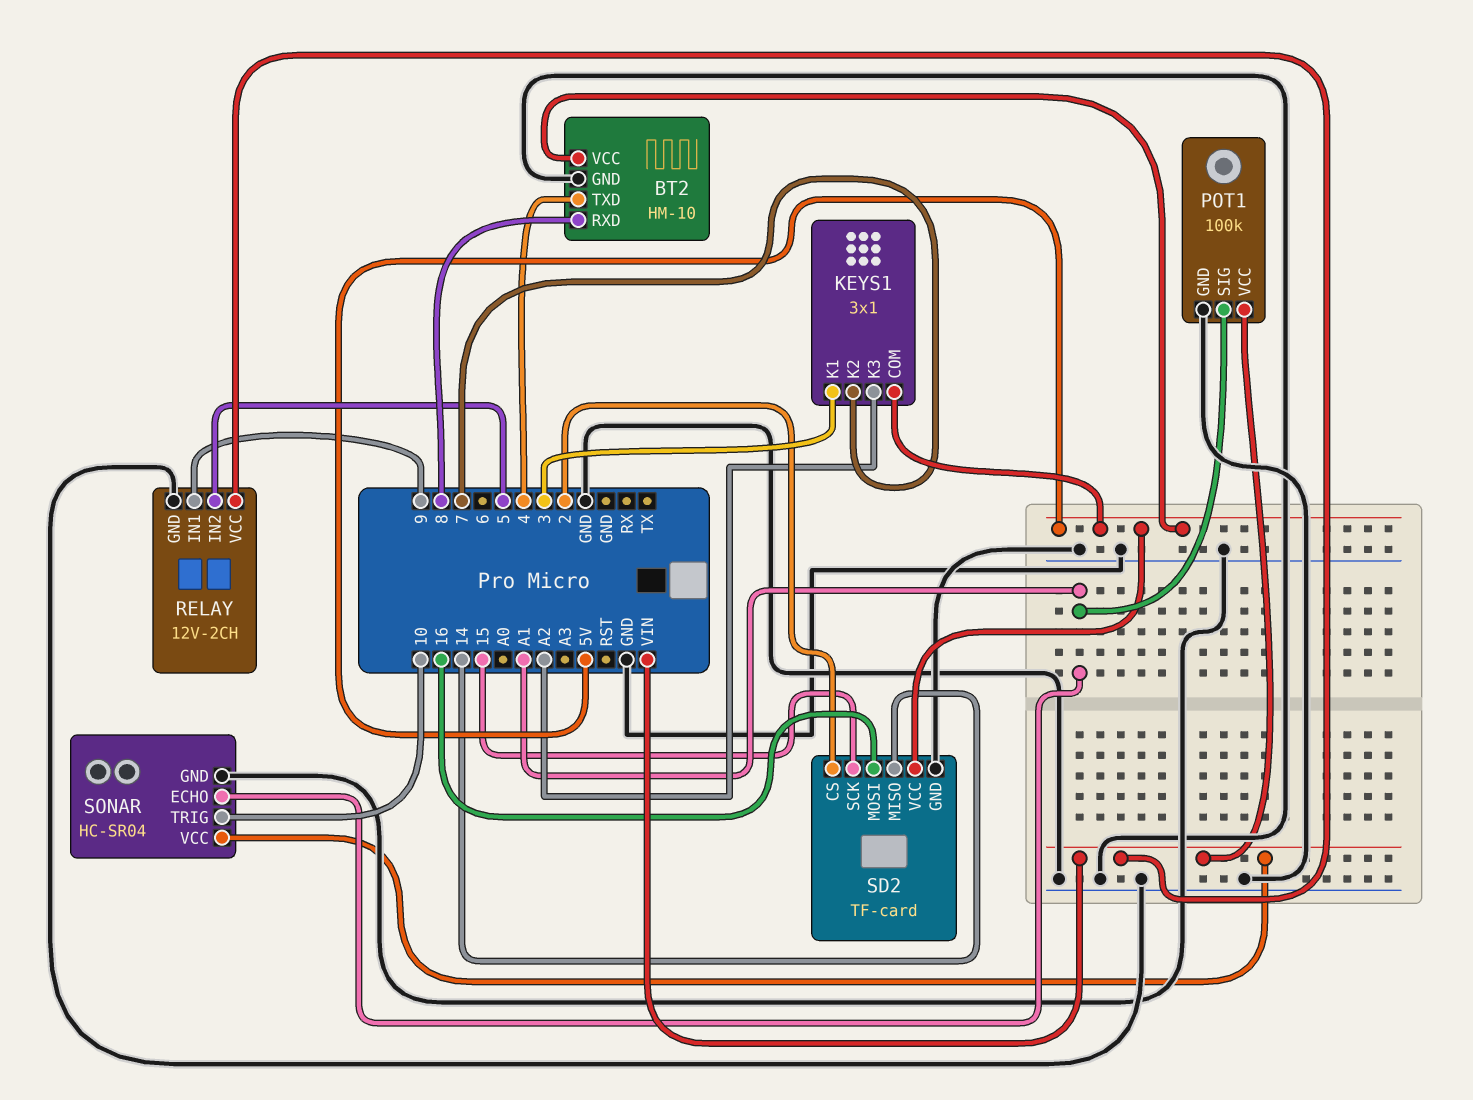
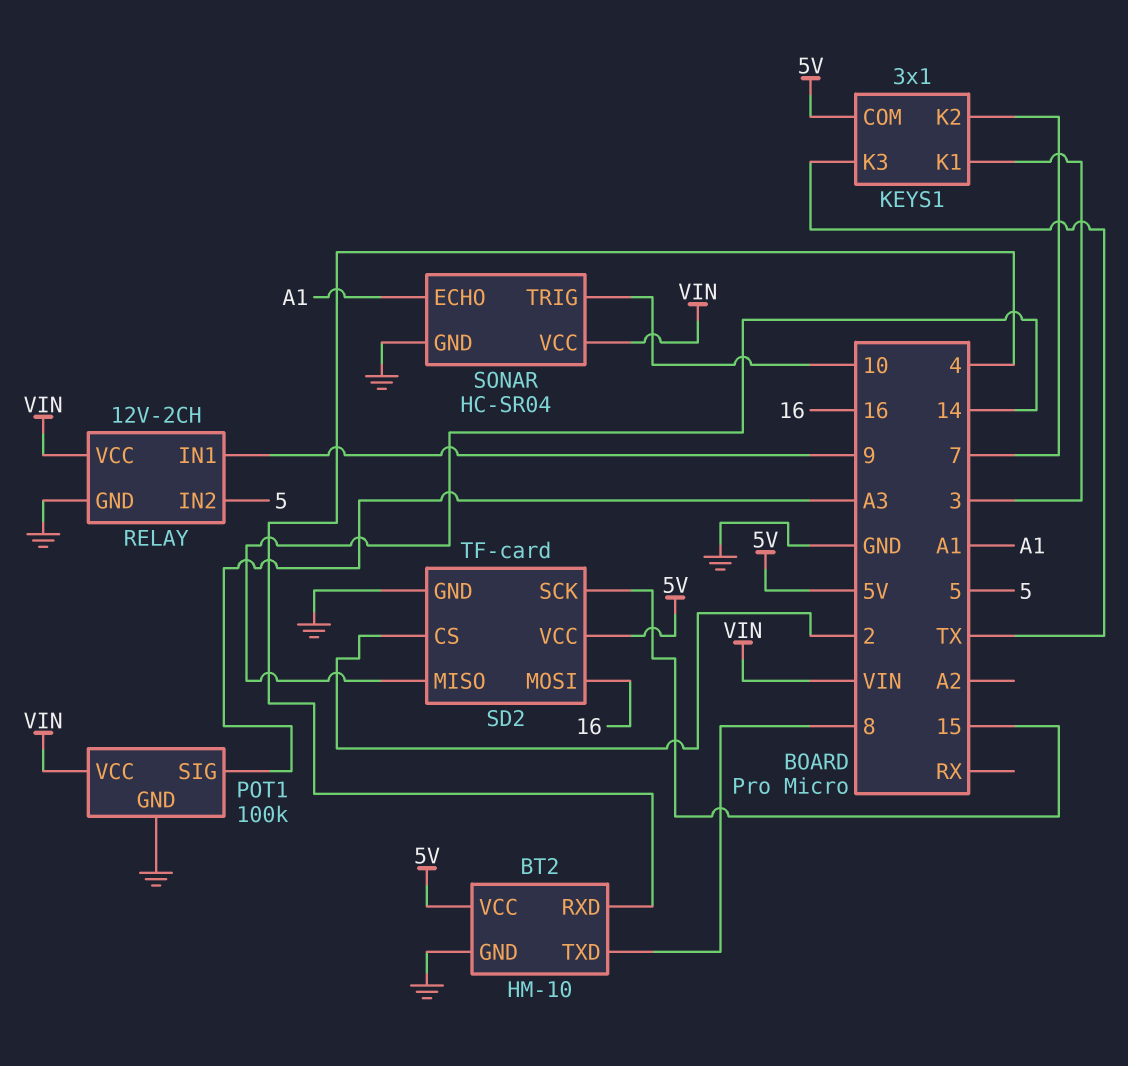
BT2 pin RXD: 8 -> 4
BT2 pin TXD: 4 -> 8
KEYS1 pin K3: A2 -> TX
POT1 pin SIG: A1 -> A3

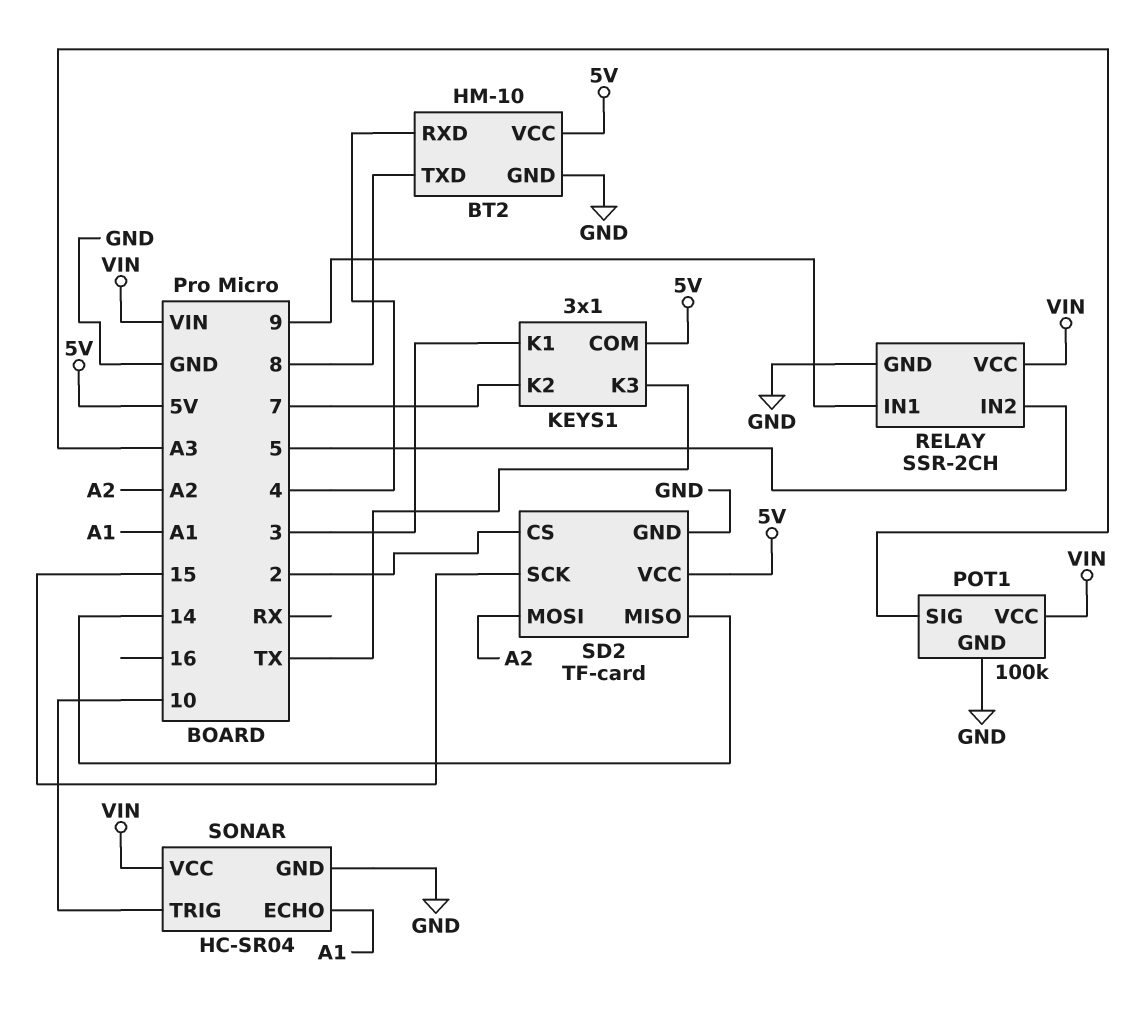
RELAY: 12V-2CH -> SSR-2CH
SD2 pin MOSI: 16 -> A2

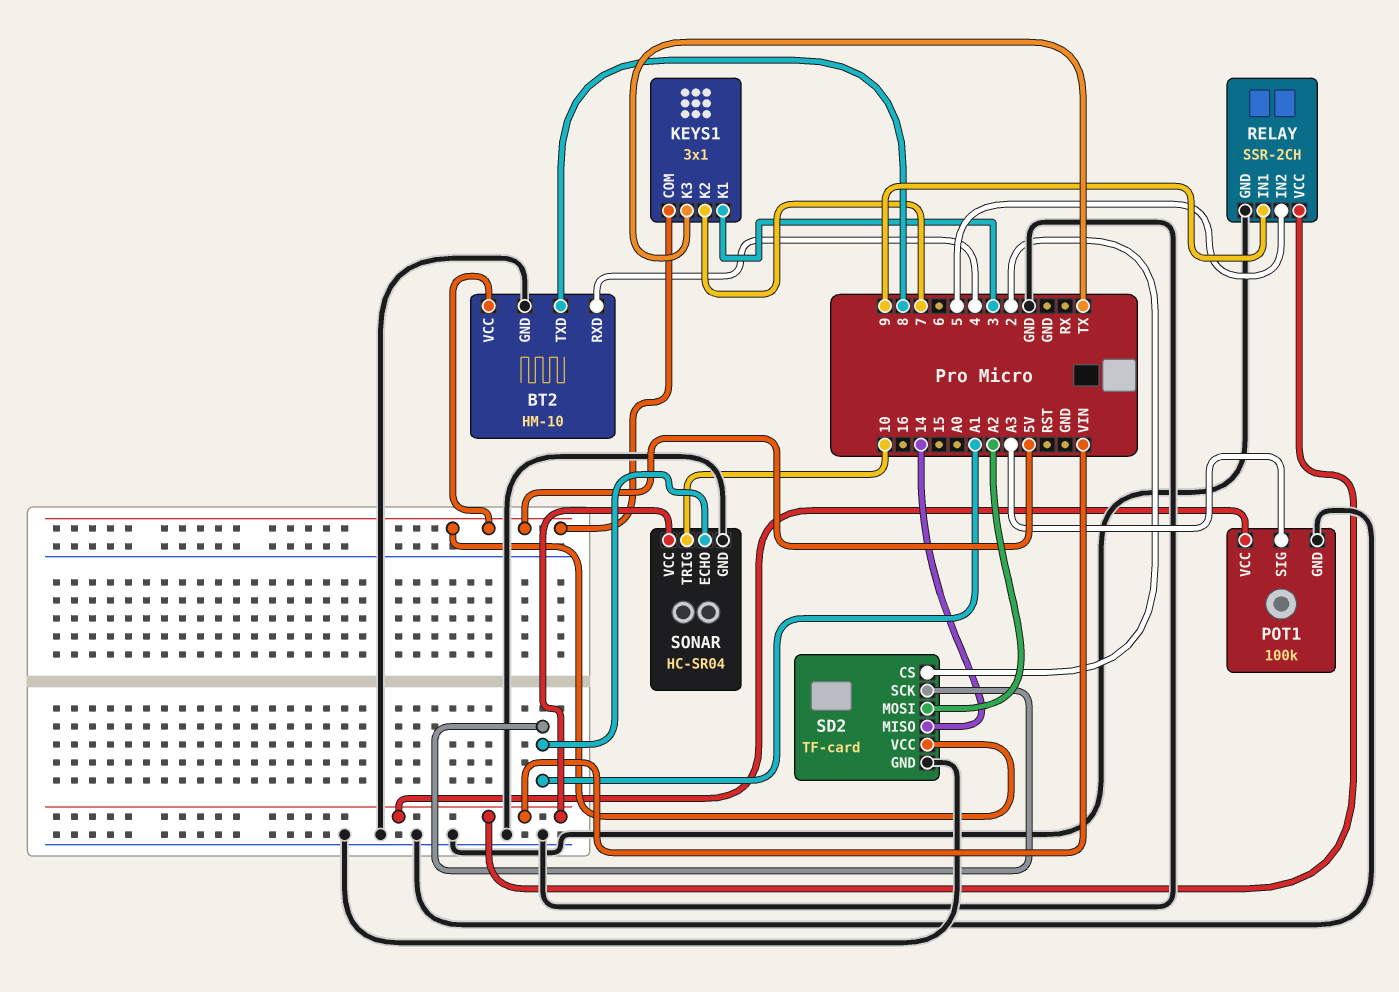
SD2 pin SCK: 15 -> A1

